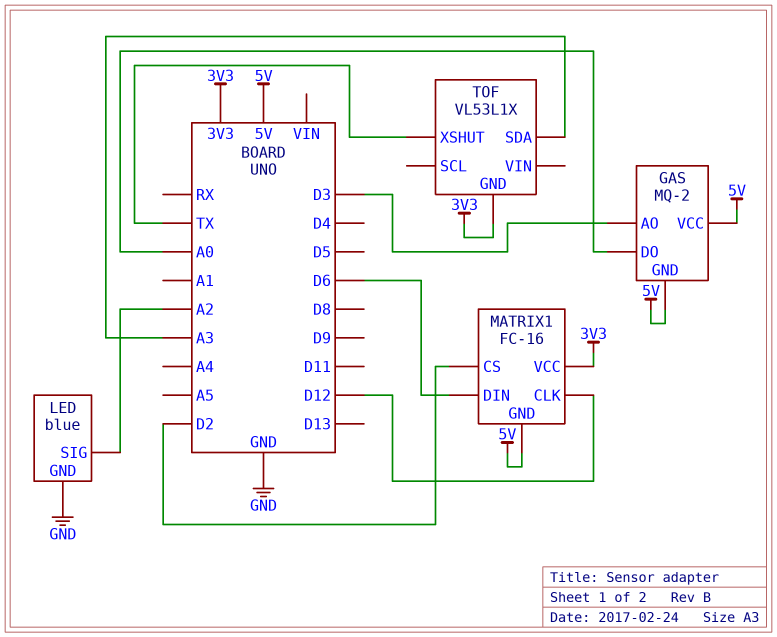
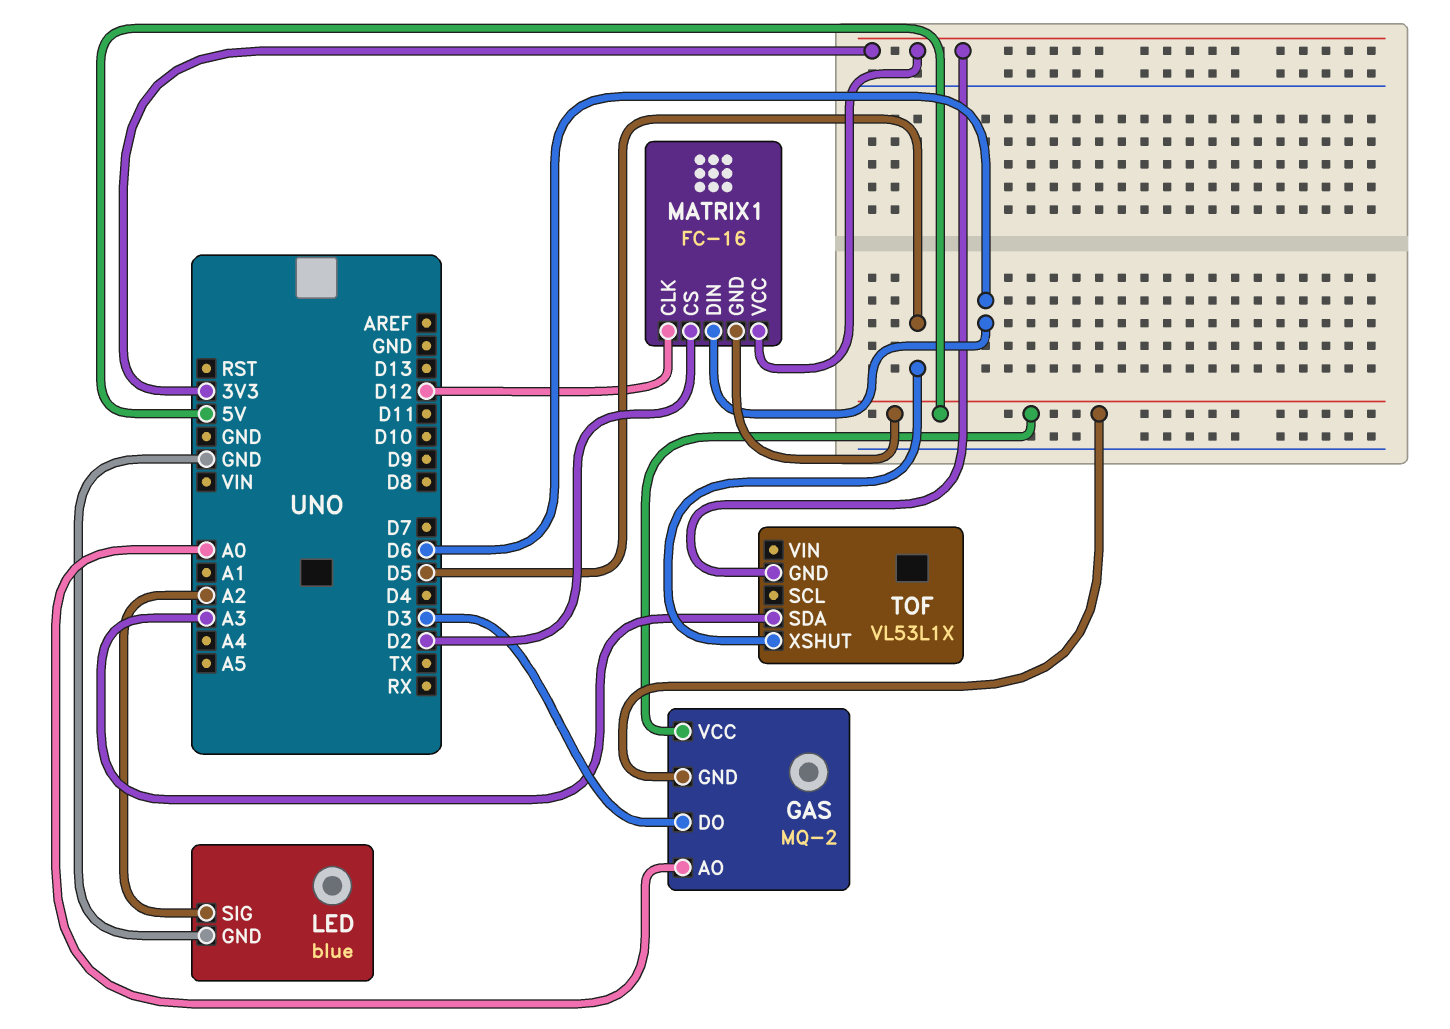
GAS pin AO: D3 -> A0
GAS pin DO: A0 -> D3
TOF pin XSHUT: TX -> D5

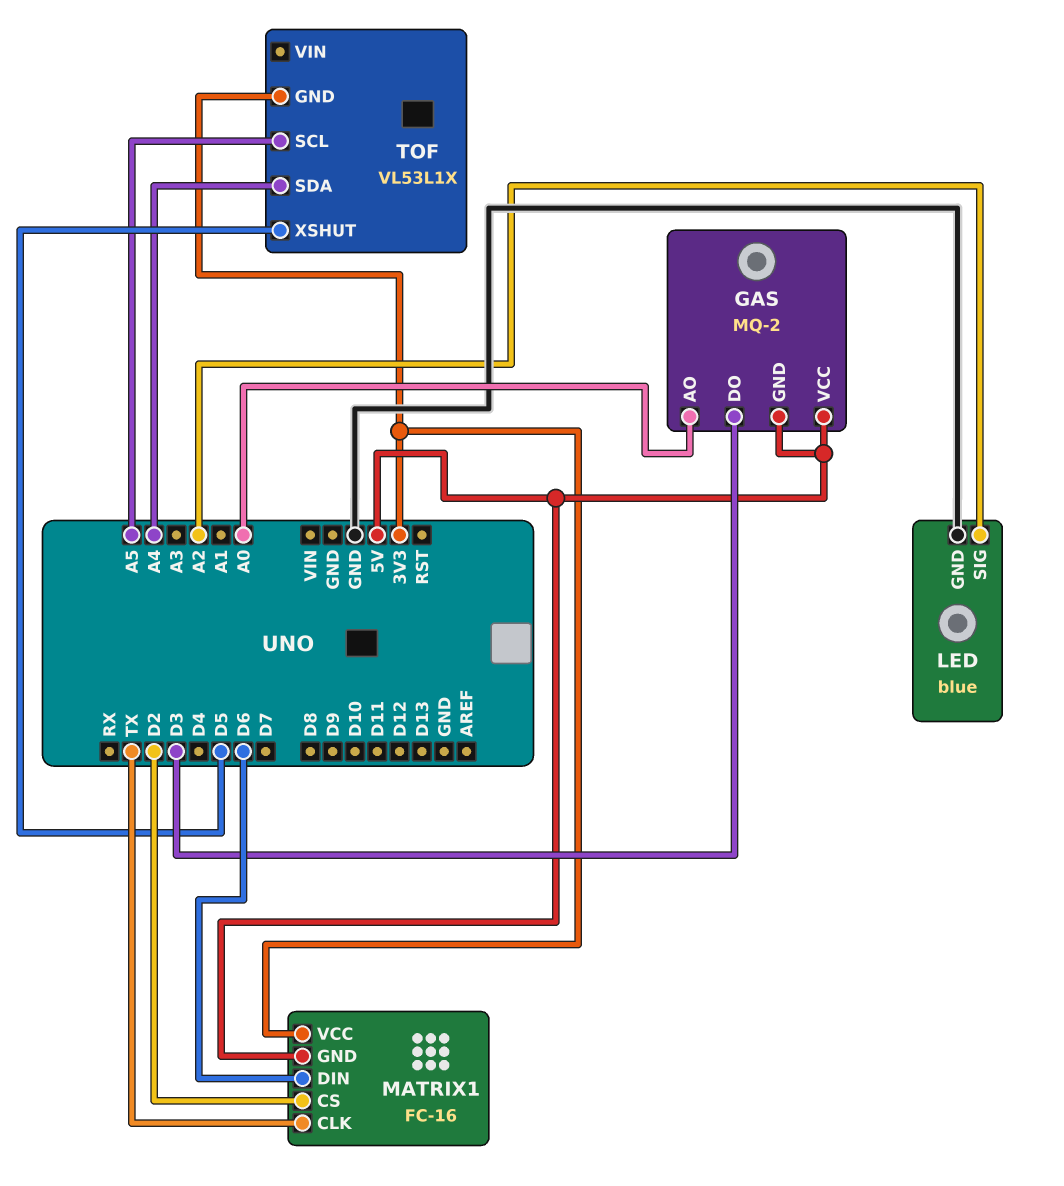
MATRIX1 pin CLK: D12 -> TX
TOF pin SCL: none -> A5
TOF pin SDA: A3 -> A4

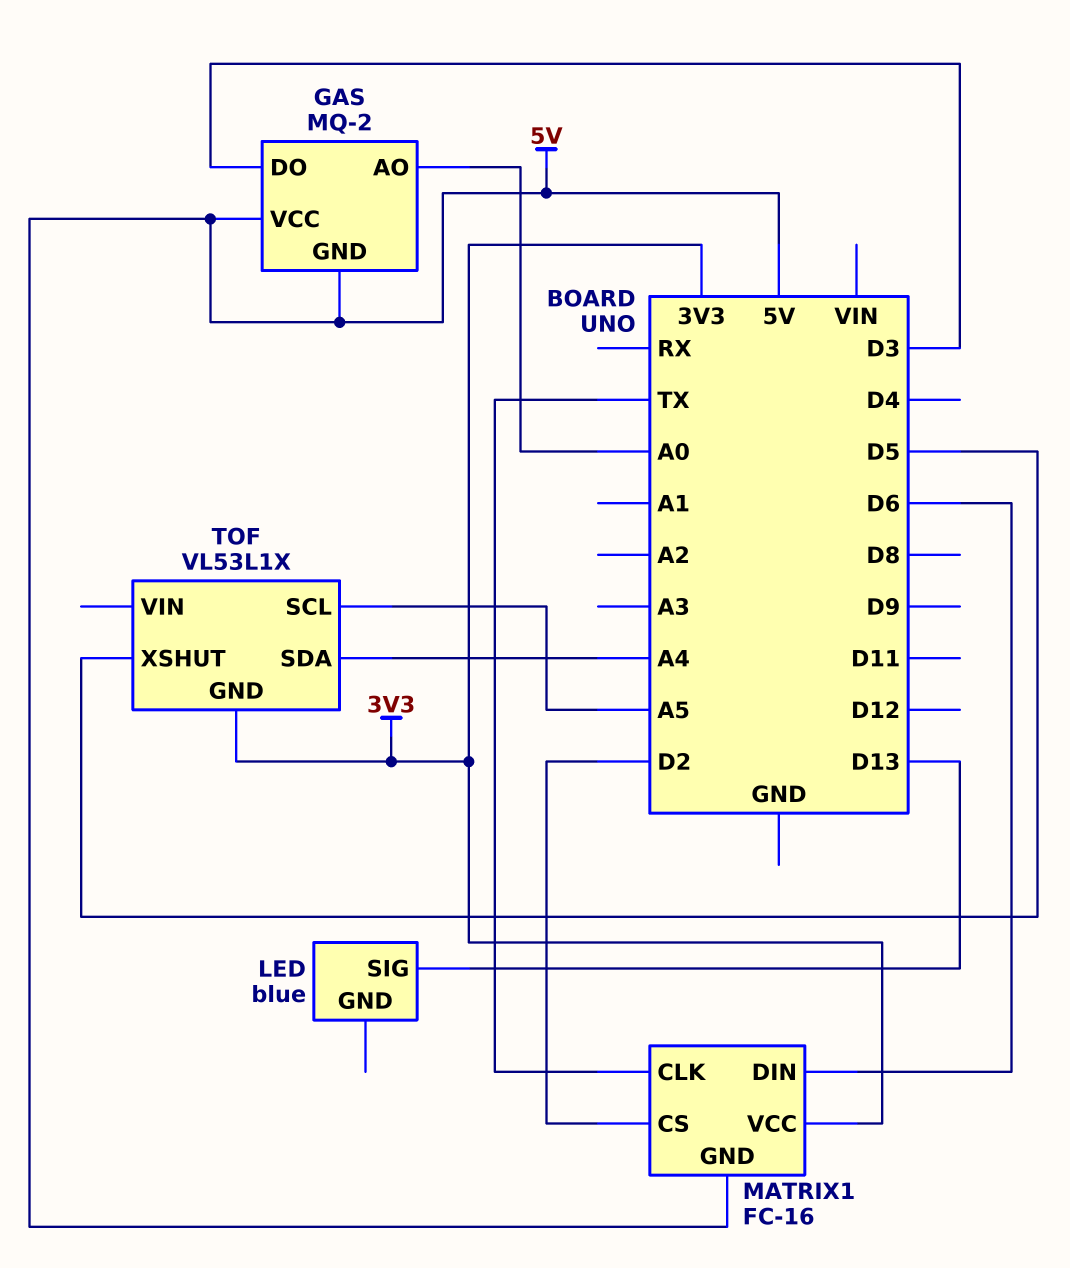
LED pin GND: GND -> none
LED pin SIG: A2 -> D13

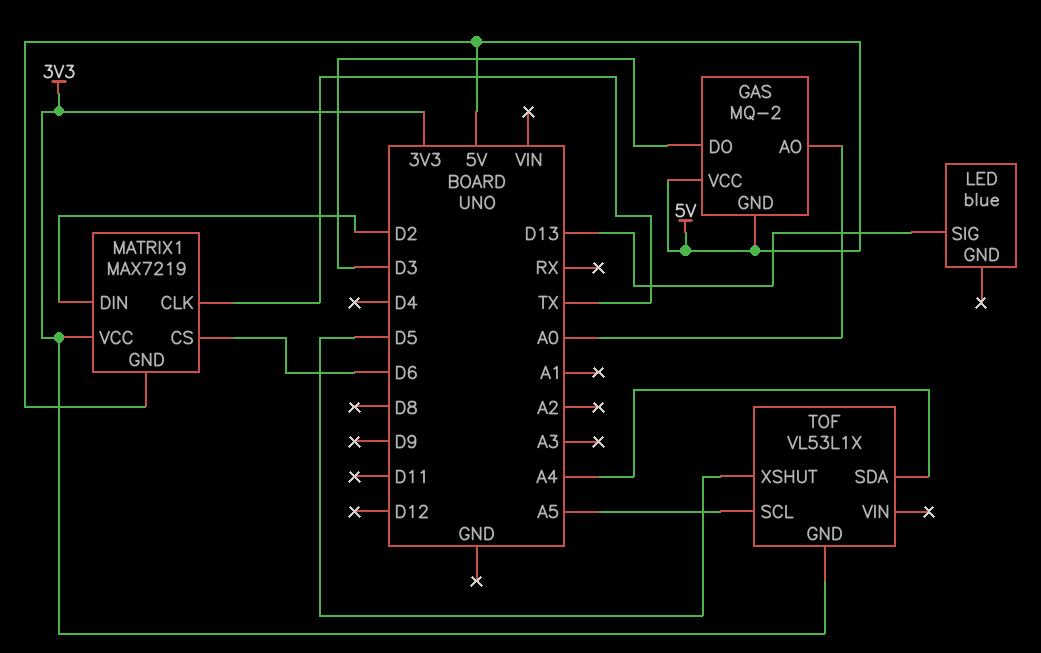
MATRIX1: FC-16 -> MAX7219
MATRIX1 pin CS: D2 -> D6
MATRIX1 pin DIN: D6 -> D2

